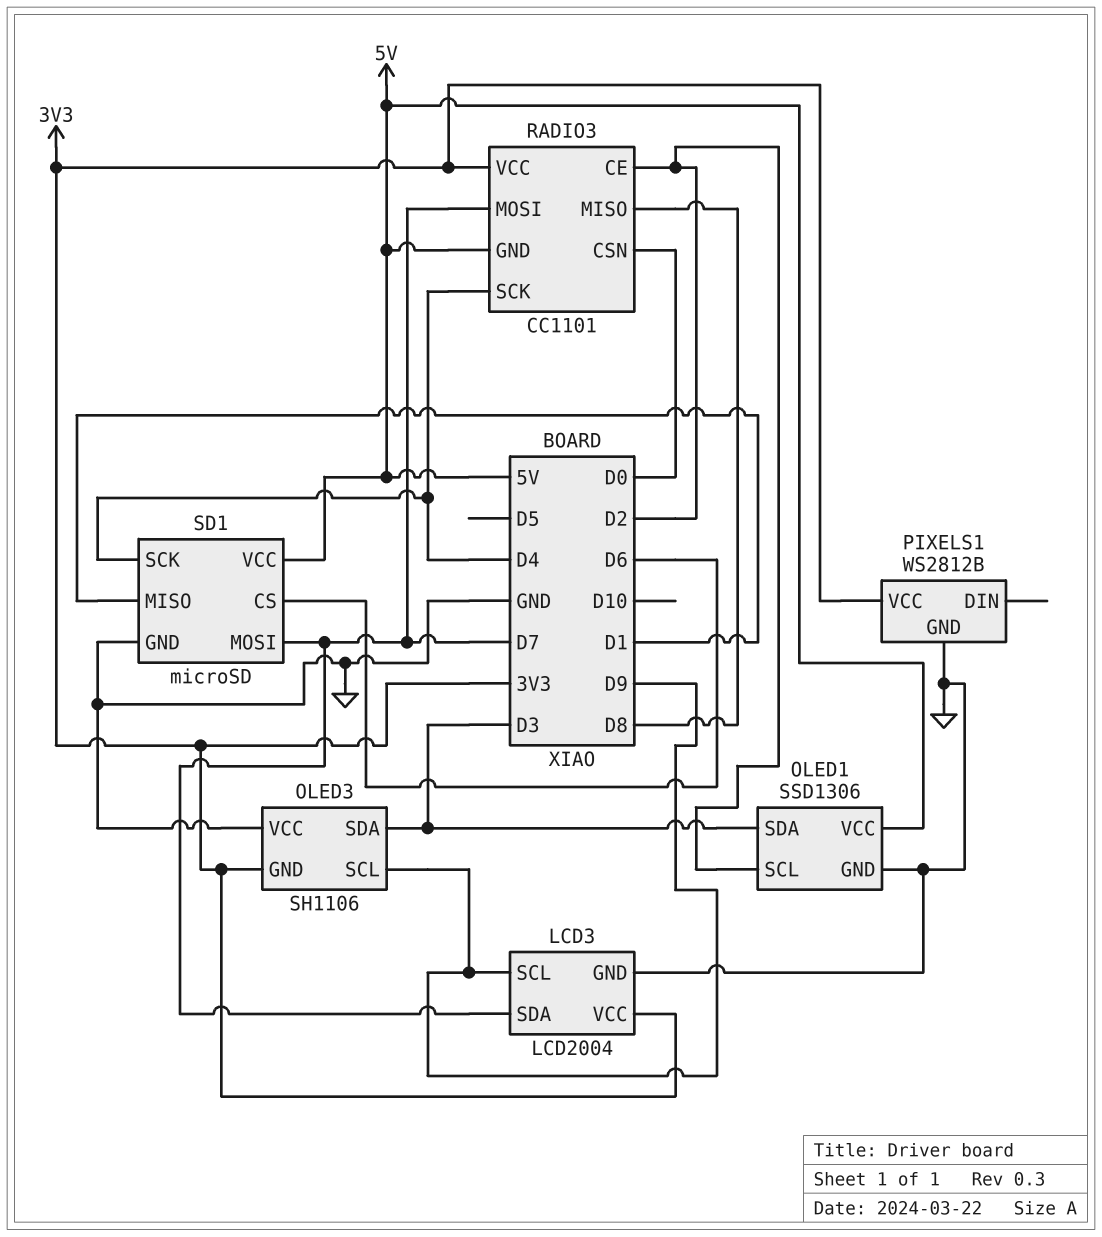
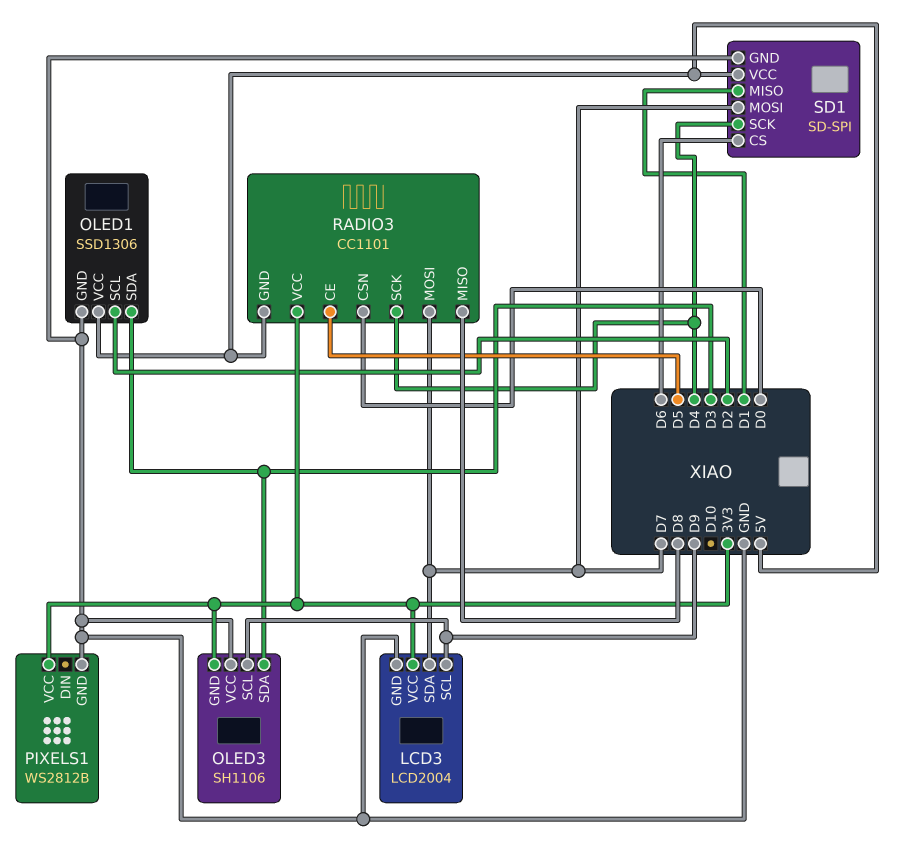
RADIO3 pin CE: D2 -> D5
SD1: microSD -> SD-SPI

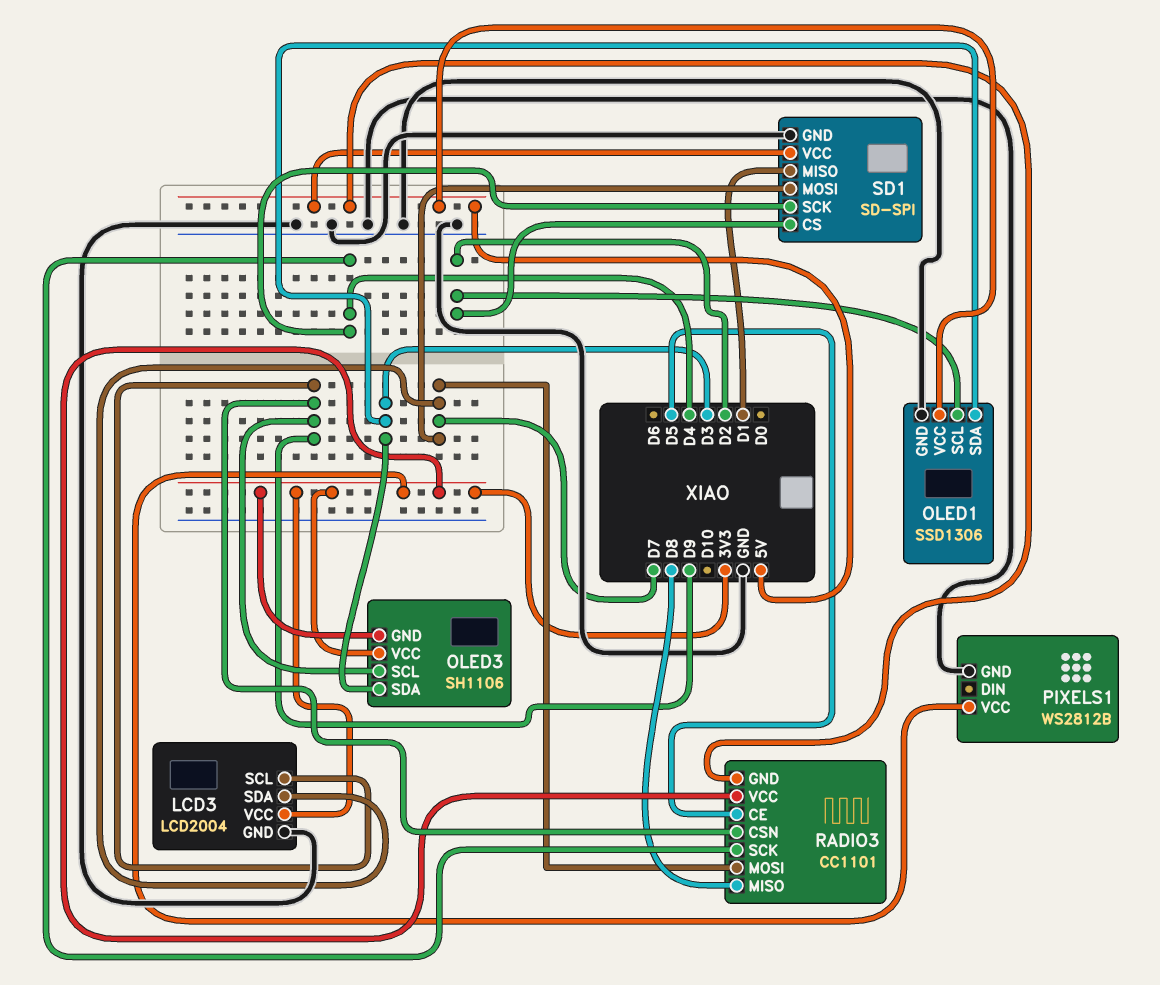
OLED3 pin VCC: GND -> 3V3
RADIO3 pin CSN: D0 -> D9
SD1 pin CS: D6 -> D2

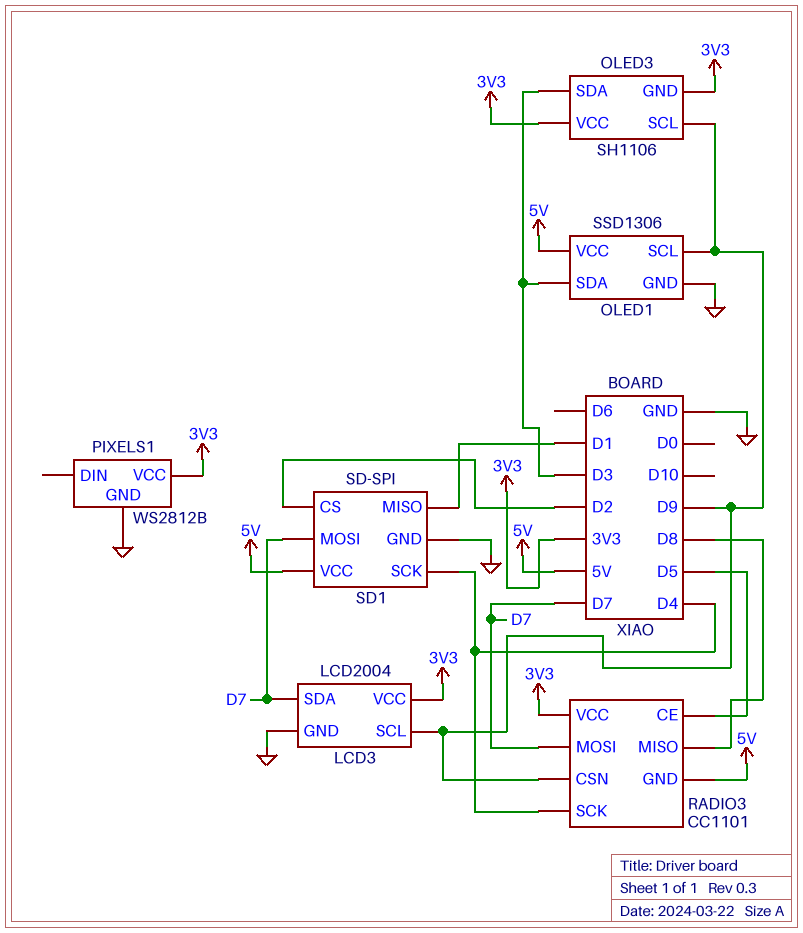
OLED1 pin SCL: D2 -> D9

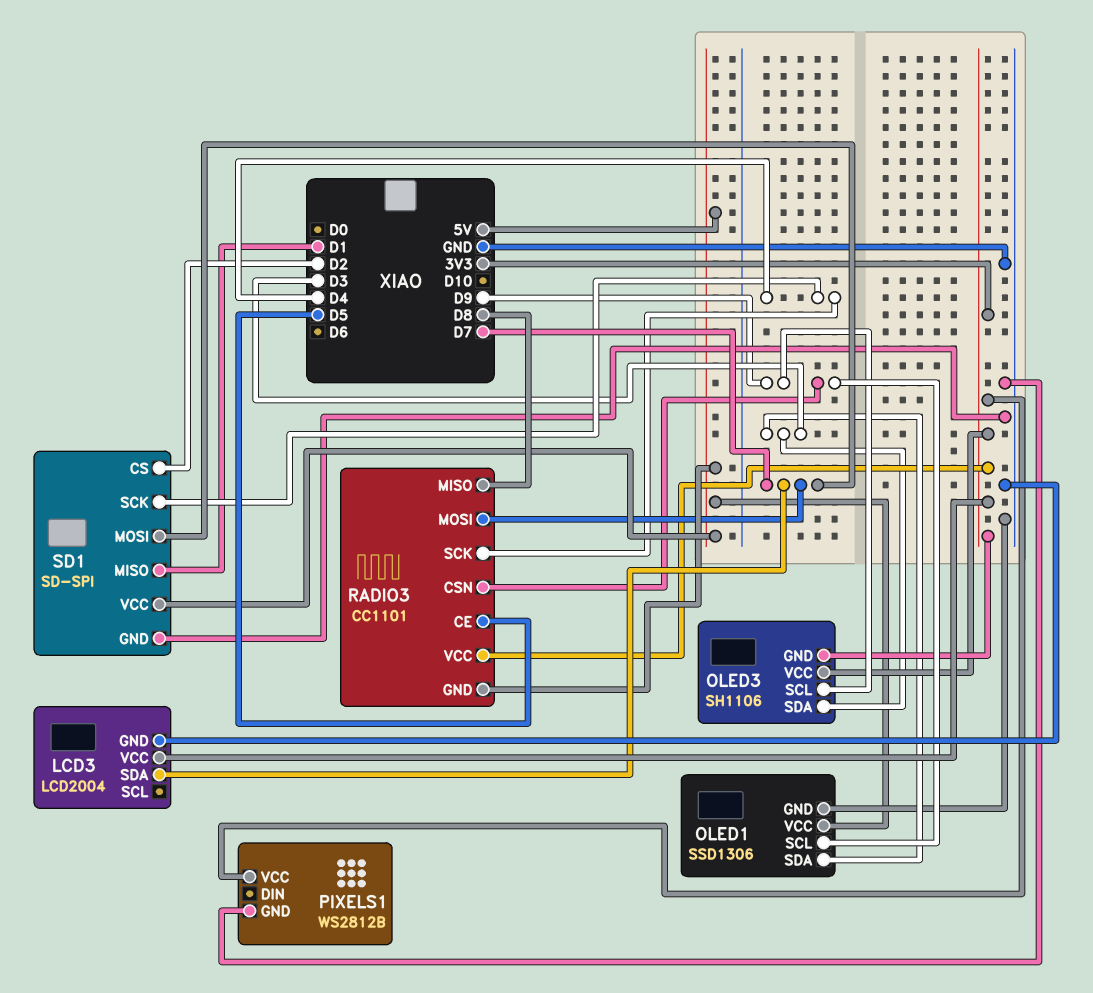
LCD3 pin SCL: D9 -> none

